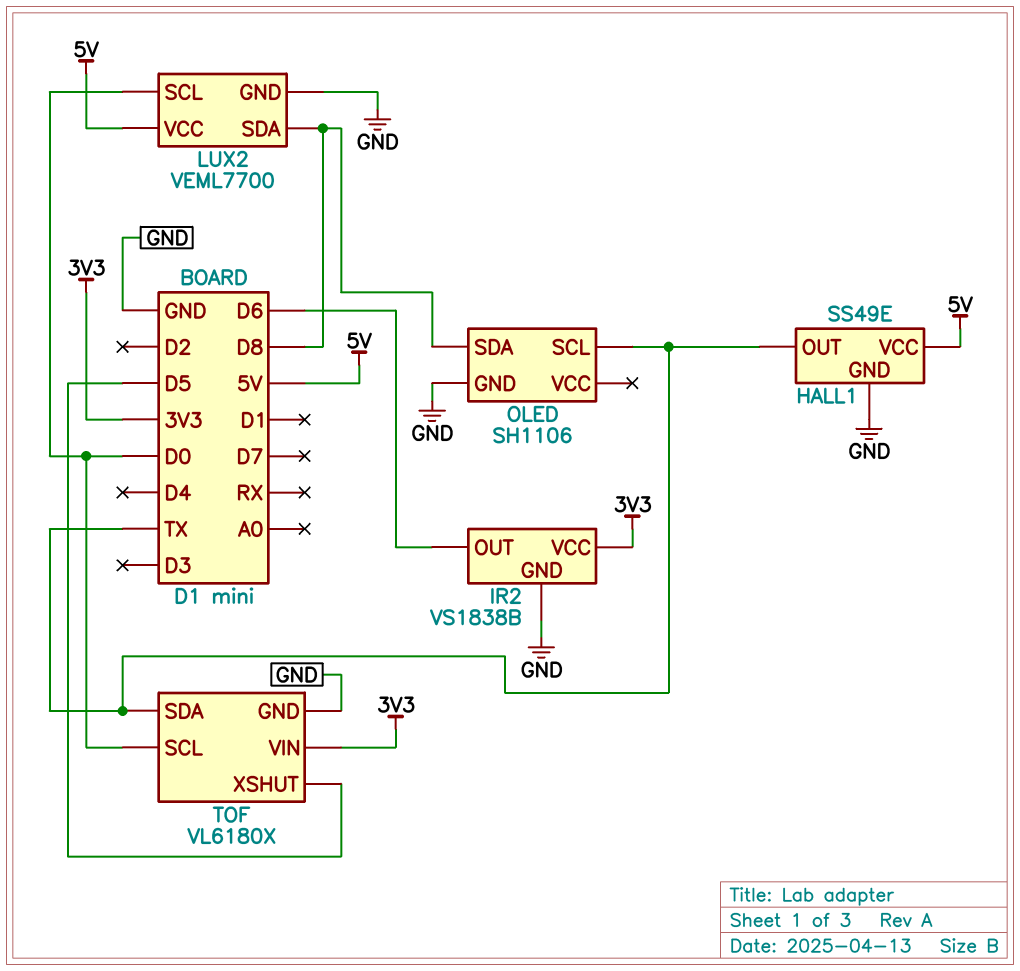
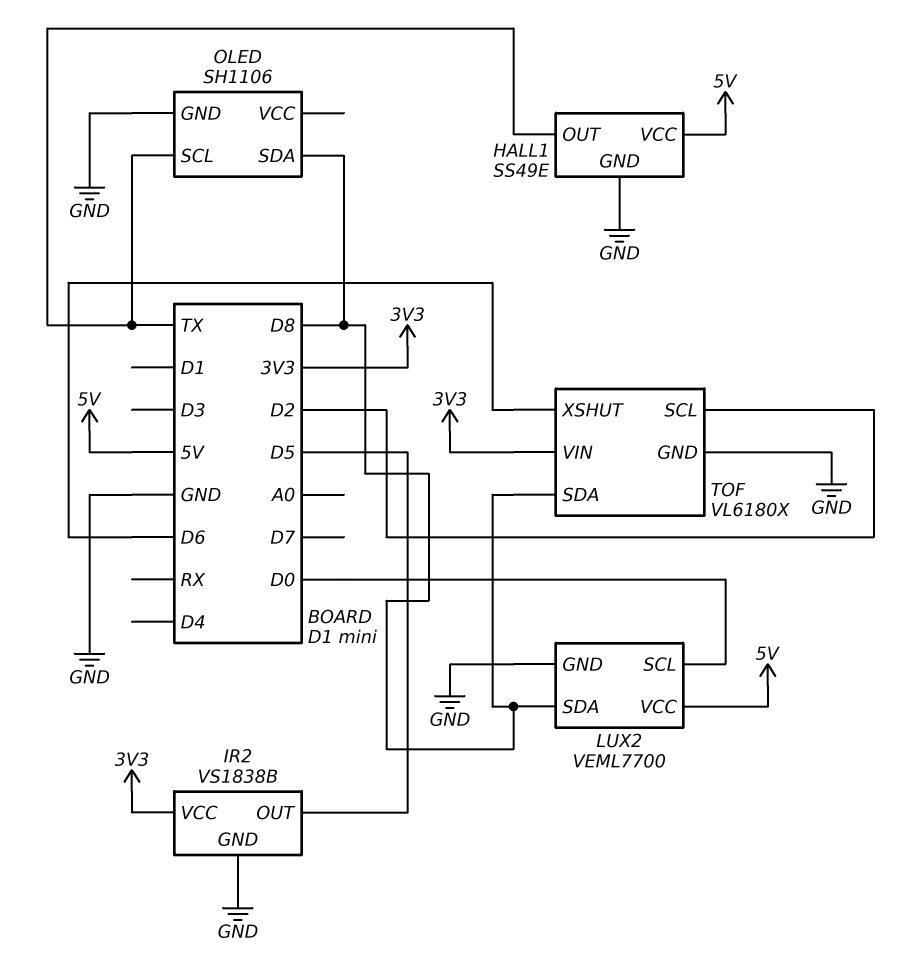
IR2 pin OUT: D6 -> D5
TOF pin SCL: D0 -> D2
TOF pin SDA: TX -> D8
TOF pin XSHUT: D5 -> D6

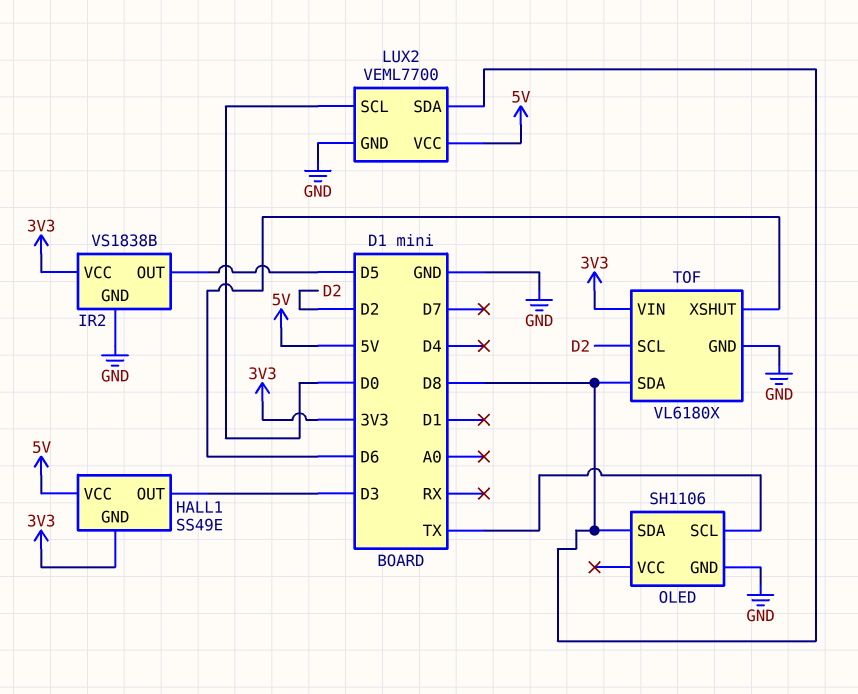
HALL1 pin GND: GND -> 3V3
HALL1 pin OUT: TX -> D3

